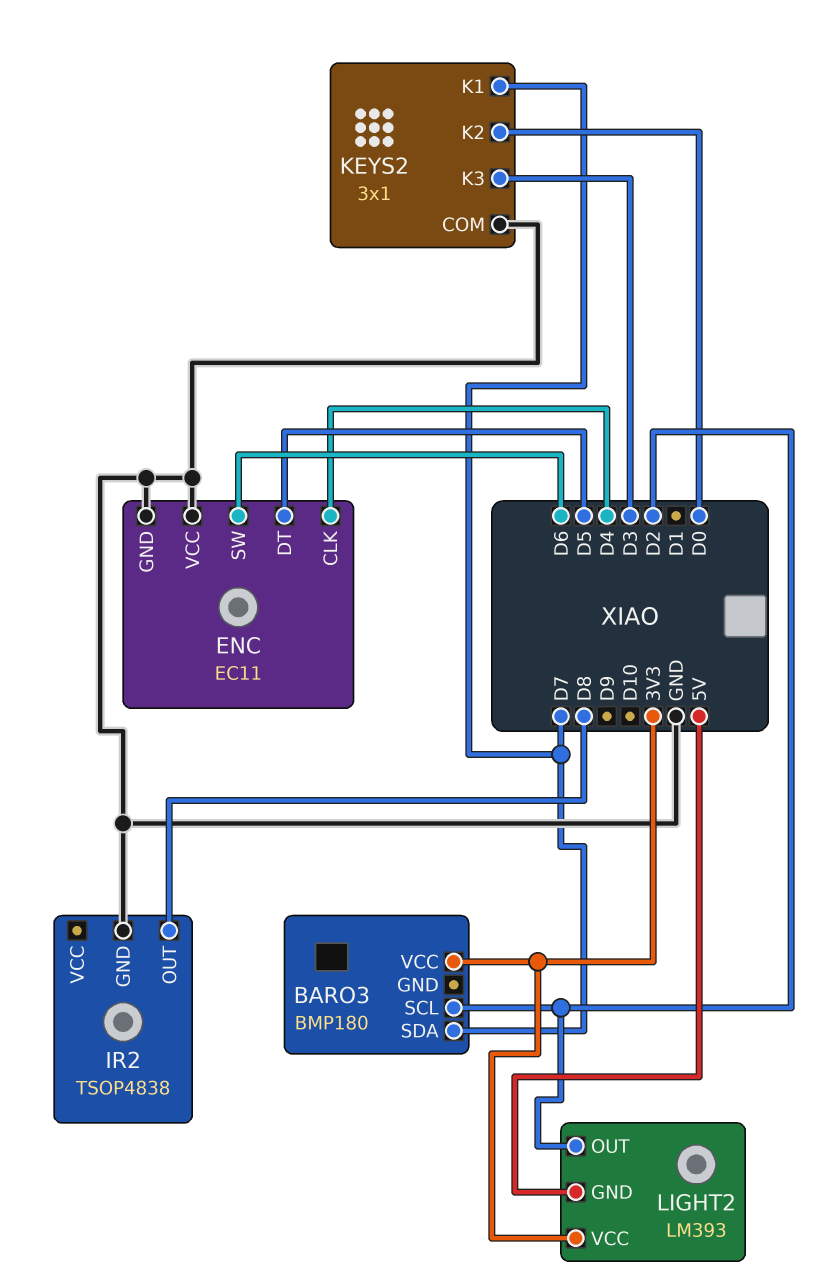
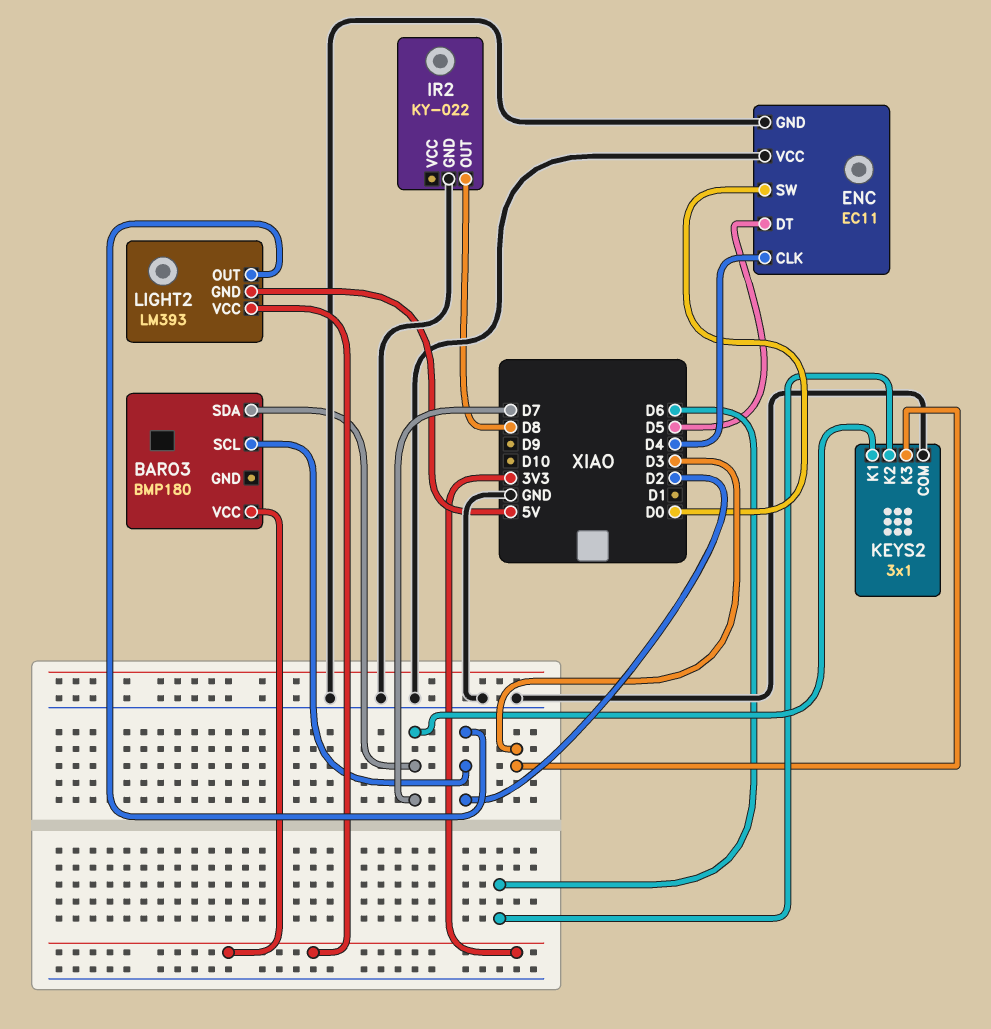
ENC pin SW: D6 -> D0
IR2: TSOP4838 -> KY-022
KEYS2 pin K2: D0 -> D6

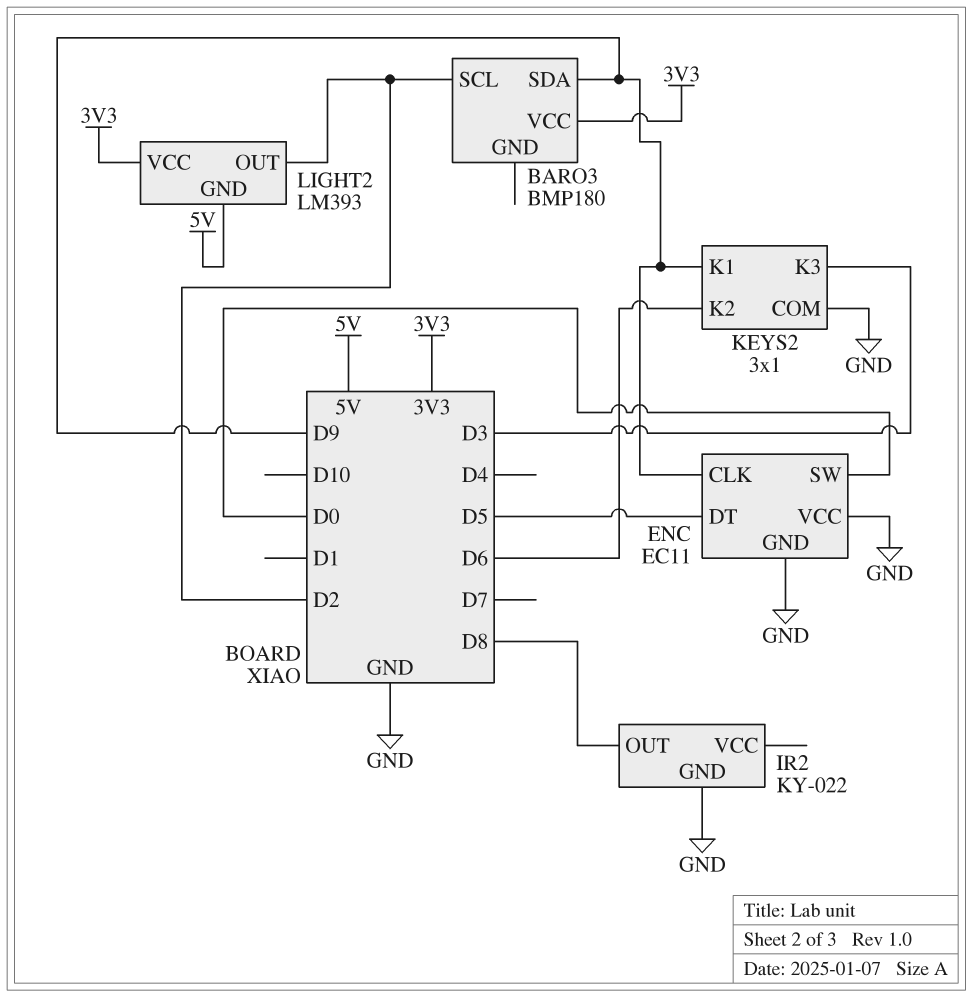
BARO3 pin SDA: D7 -> D9
ENC pin CLK: D4 -> D9
KEYS2 pin K1: D7 -> D9

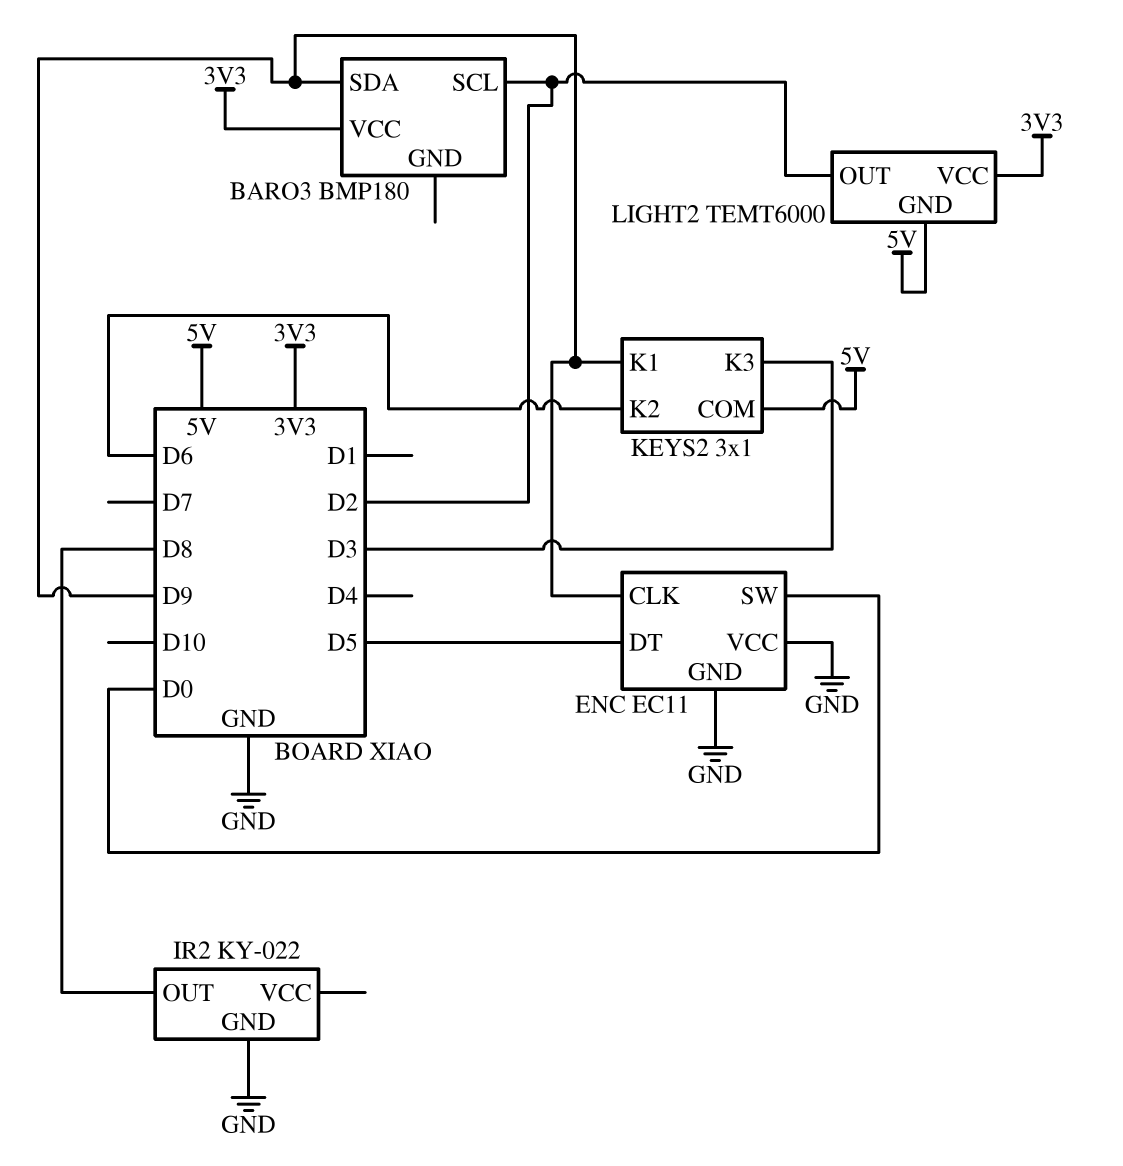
KEYS2 pin COM: GND -> 5V
LIGHT2: LM393 -> TEMT6000

